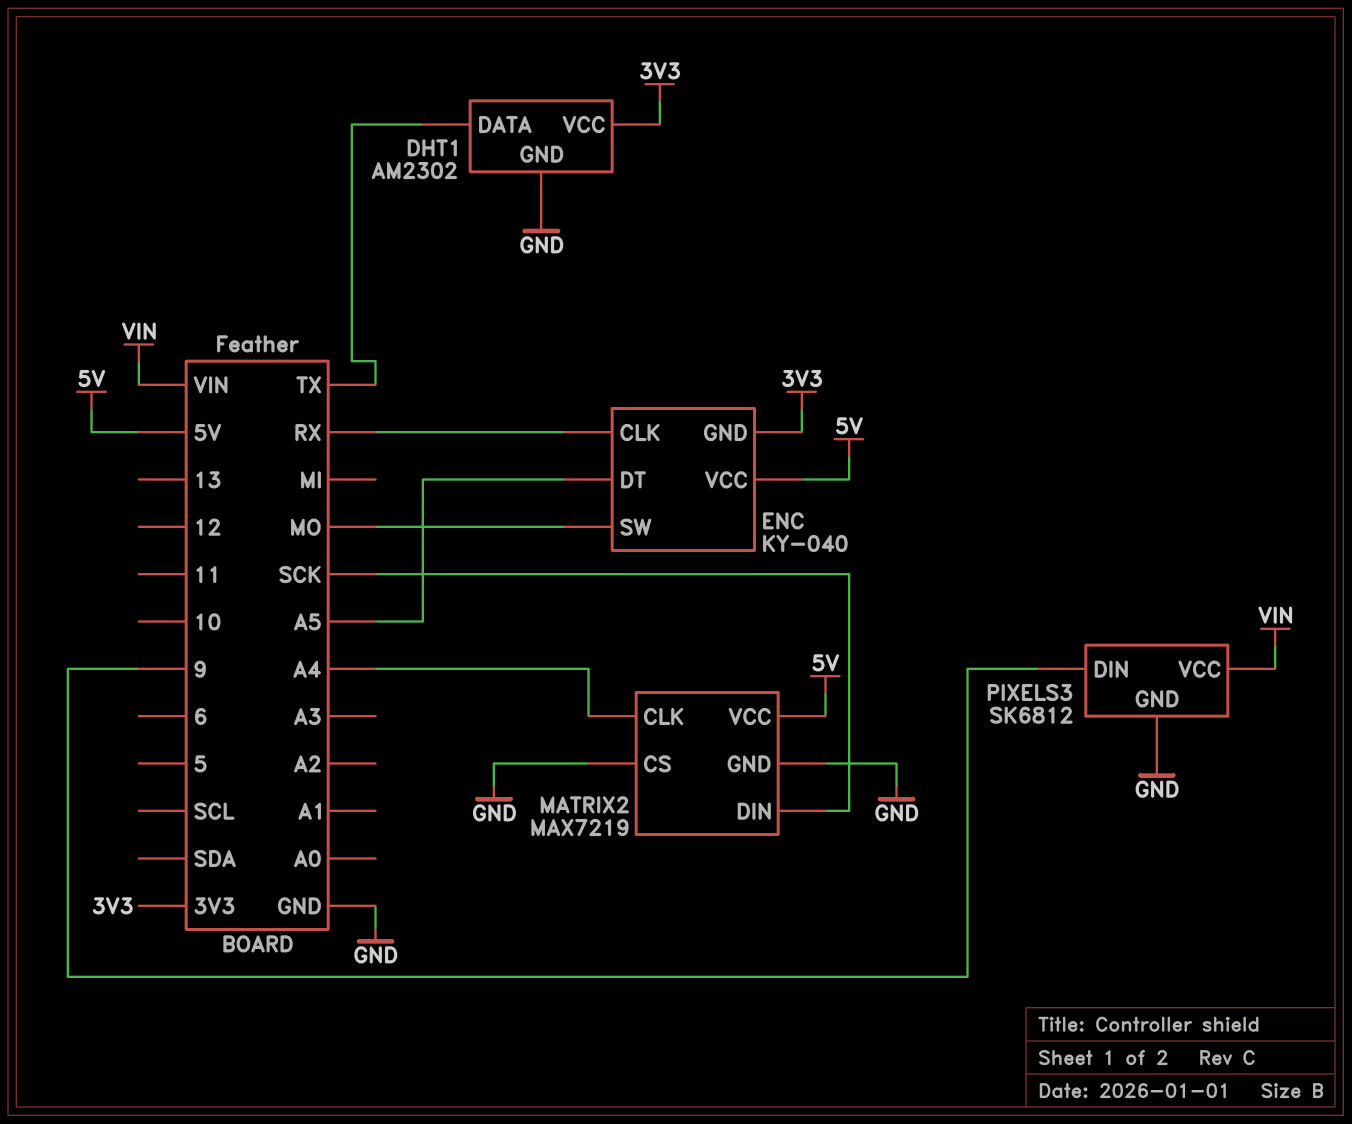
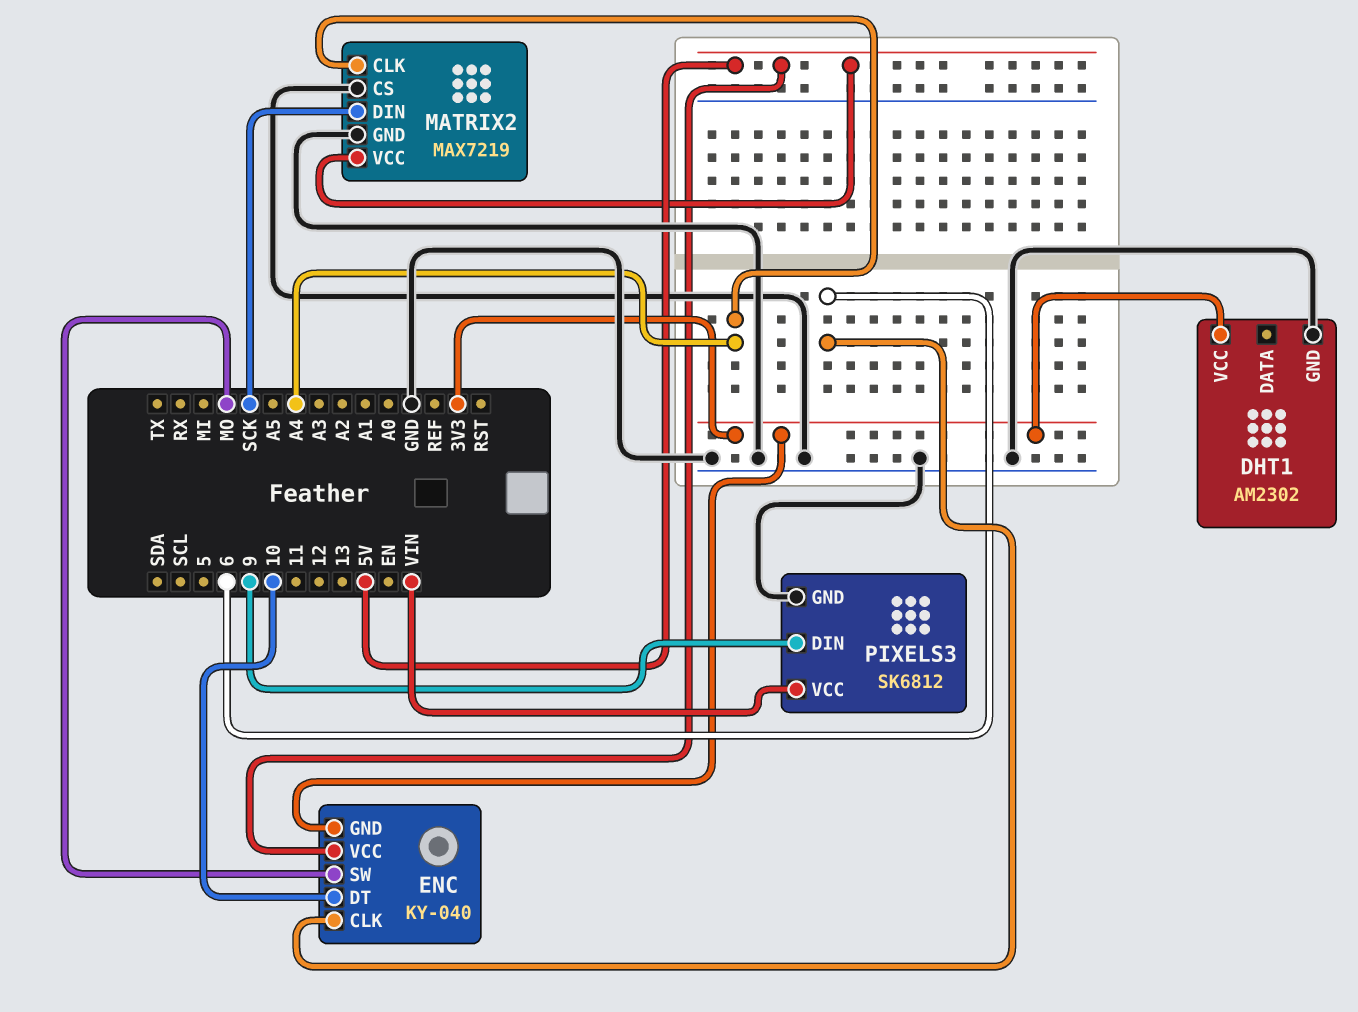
DHT1 pin DATA: TX -> none
ENC pin CLK: RX -> 6
ENC pin DT: A5 -> 10

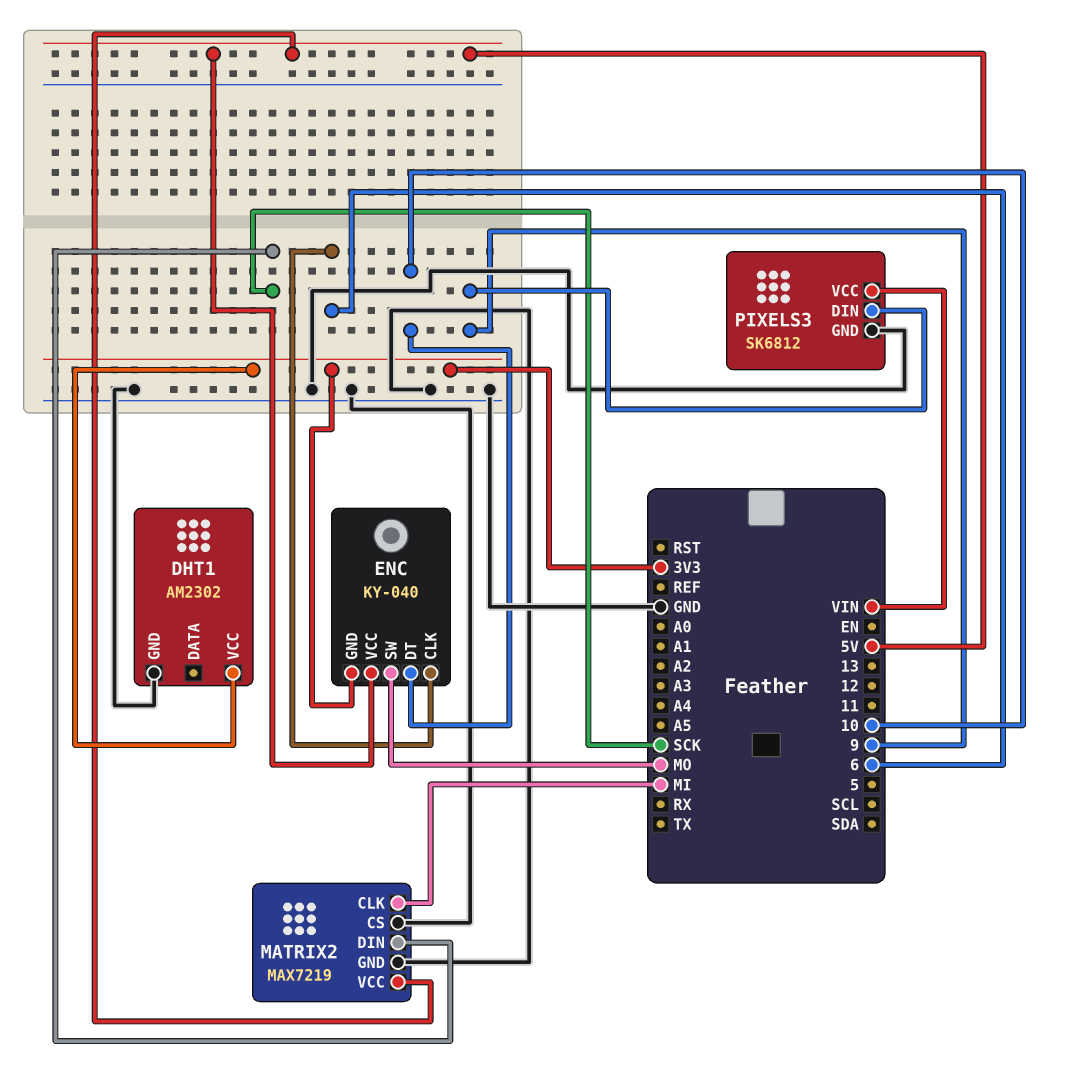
MATRIX2 pin CLK: A4 -> MI

